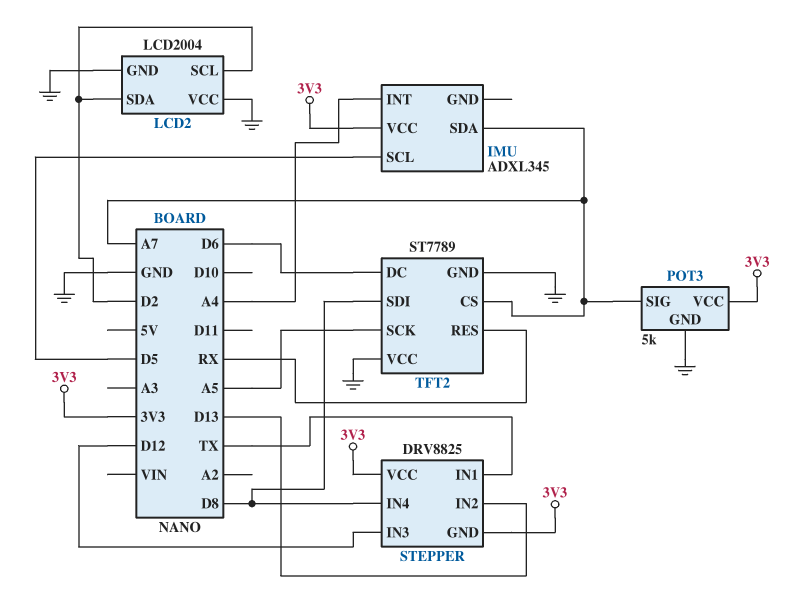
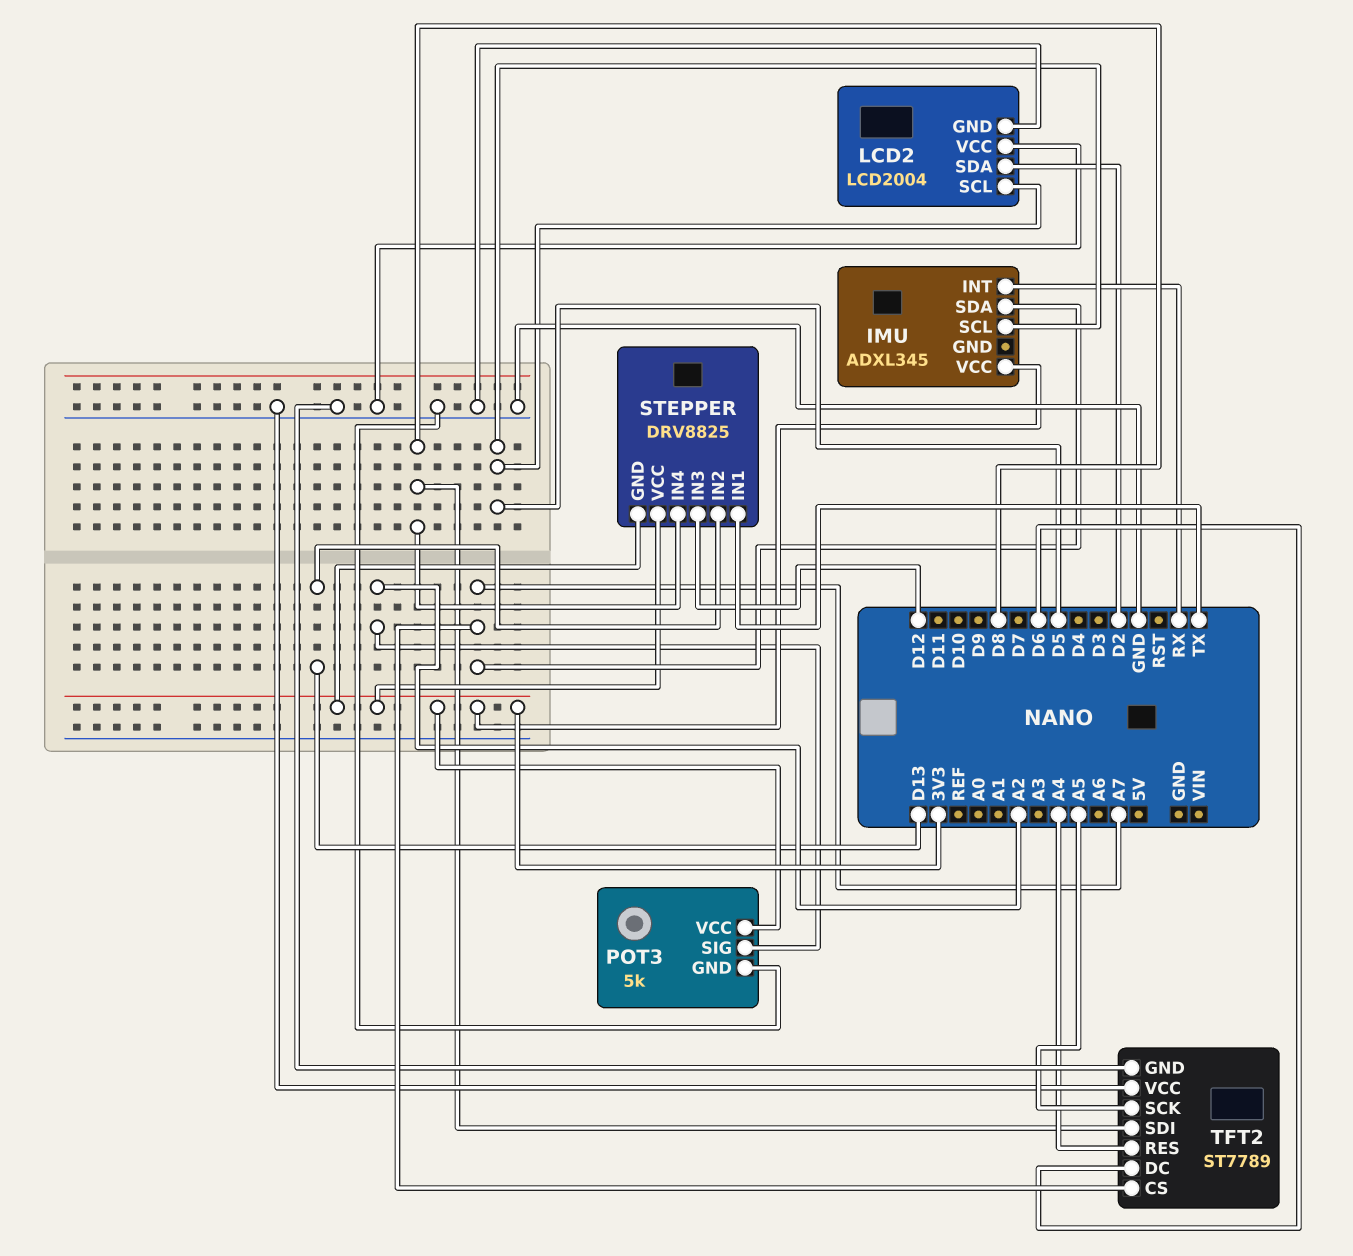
IMU pin INT: A4 -> RX
LCD2 pin SCL: D2 -> D5
POT3 pin SIG: A7 -> A2
TFT2 pin RES: RX -> A4

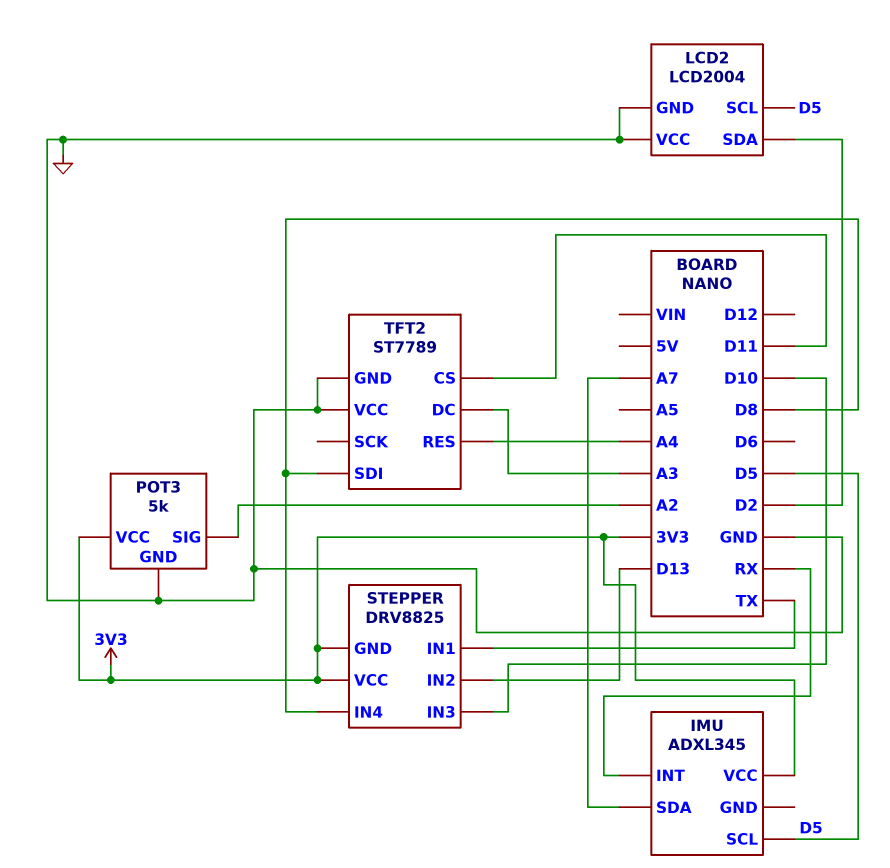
STEPPER pin IN3: D12 -> D10
TFT2 pin CS: A7 -> D11
TFT2 pin DC: D6 -> A3
TFT2 pin SCK: A5 -> none

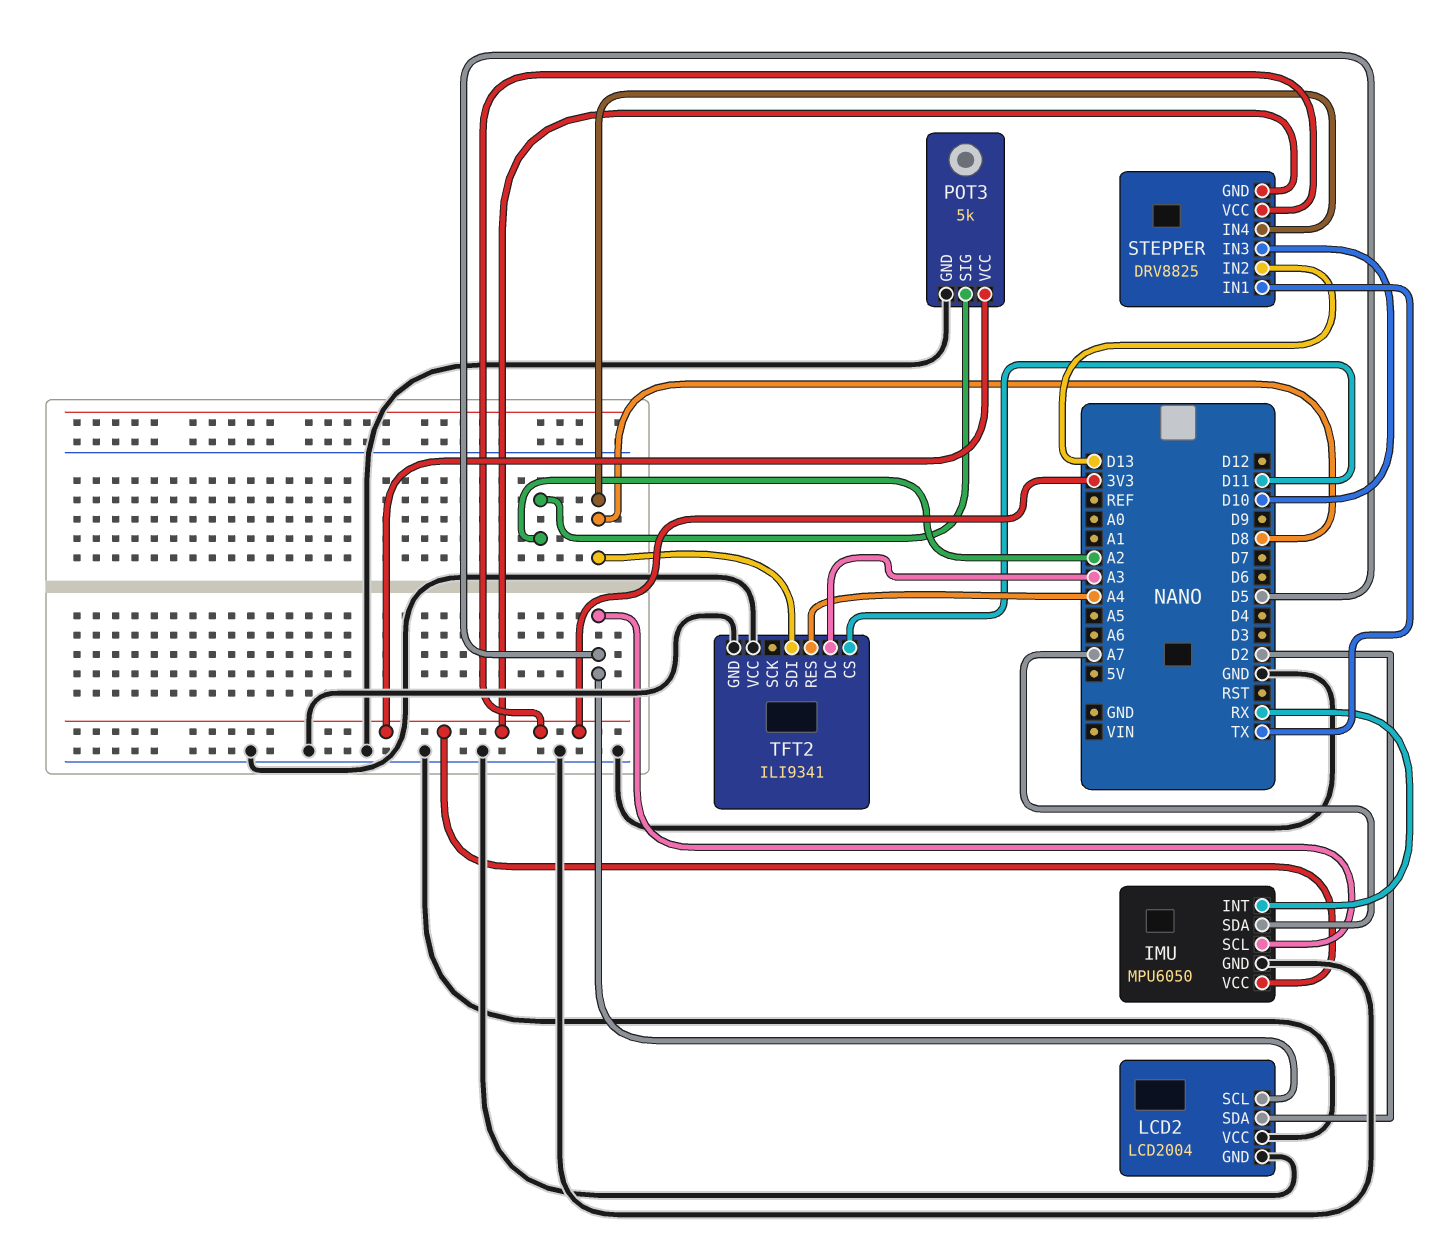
IMU: ADXL345 -> MPU6050
IMU pin GND: none -> GND
TFT2: ST7789 -> ILI9341

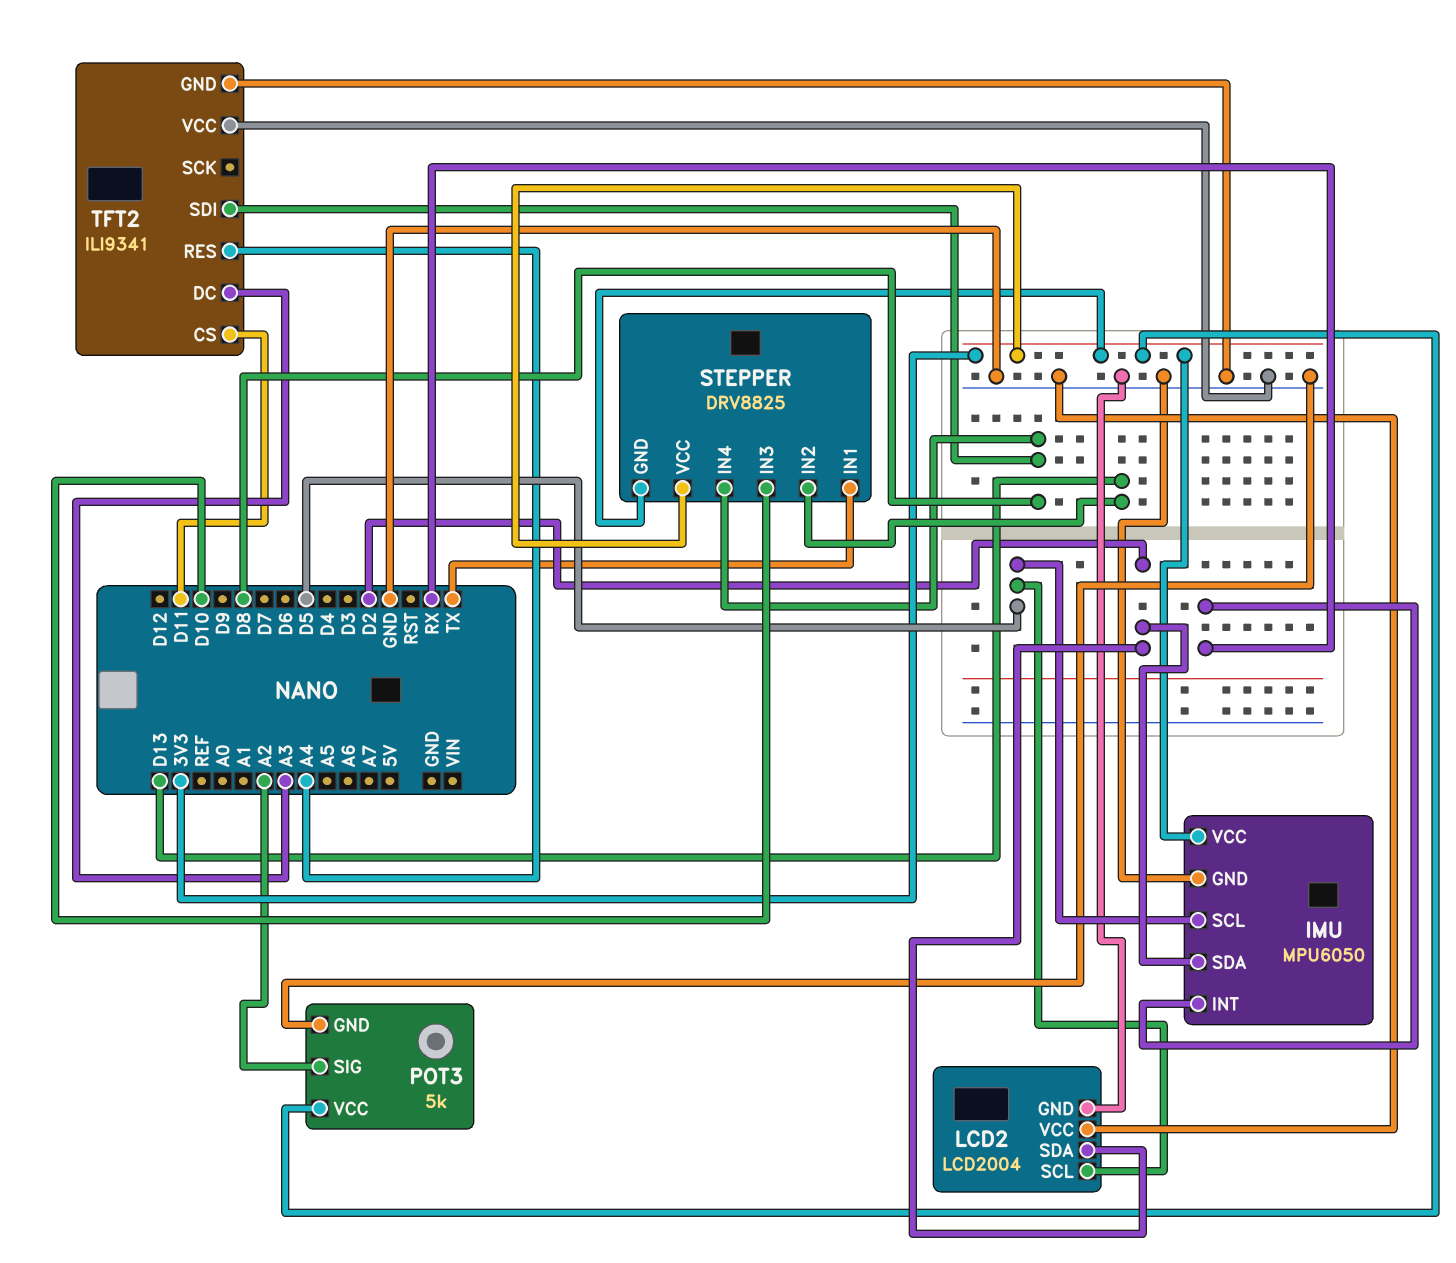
IMU pin SDA: A7 -> D2

